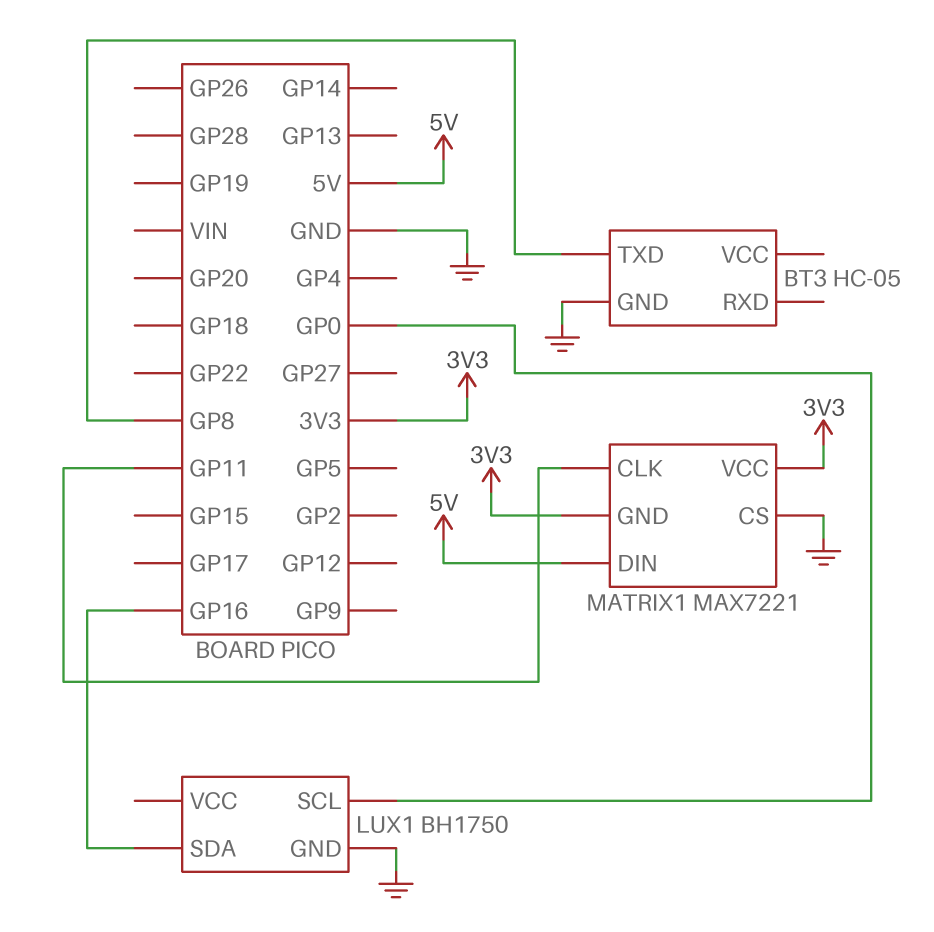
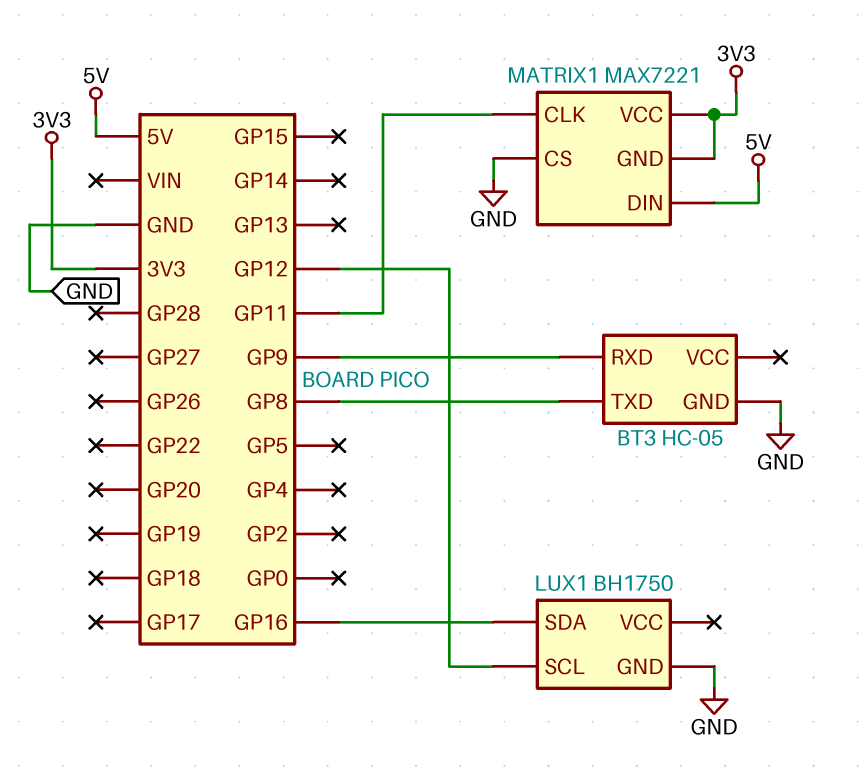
BT3 pin RXD: none -> GP9
LUX1 pin SCL: GP0 -> GP12

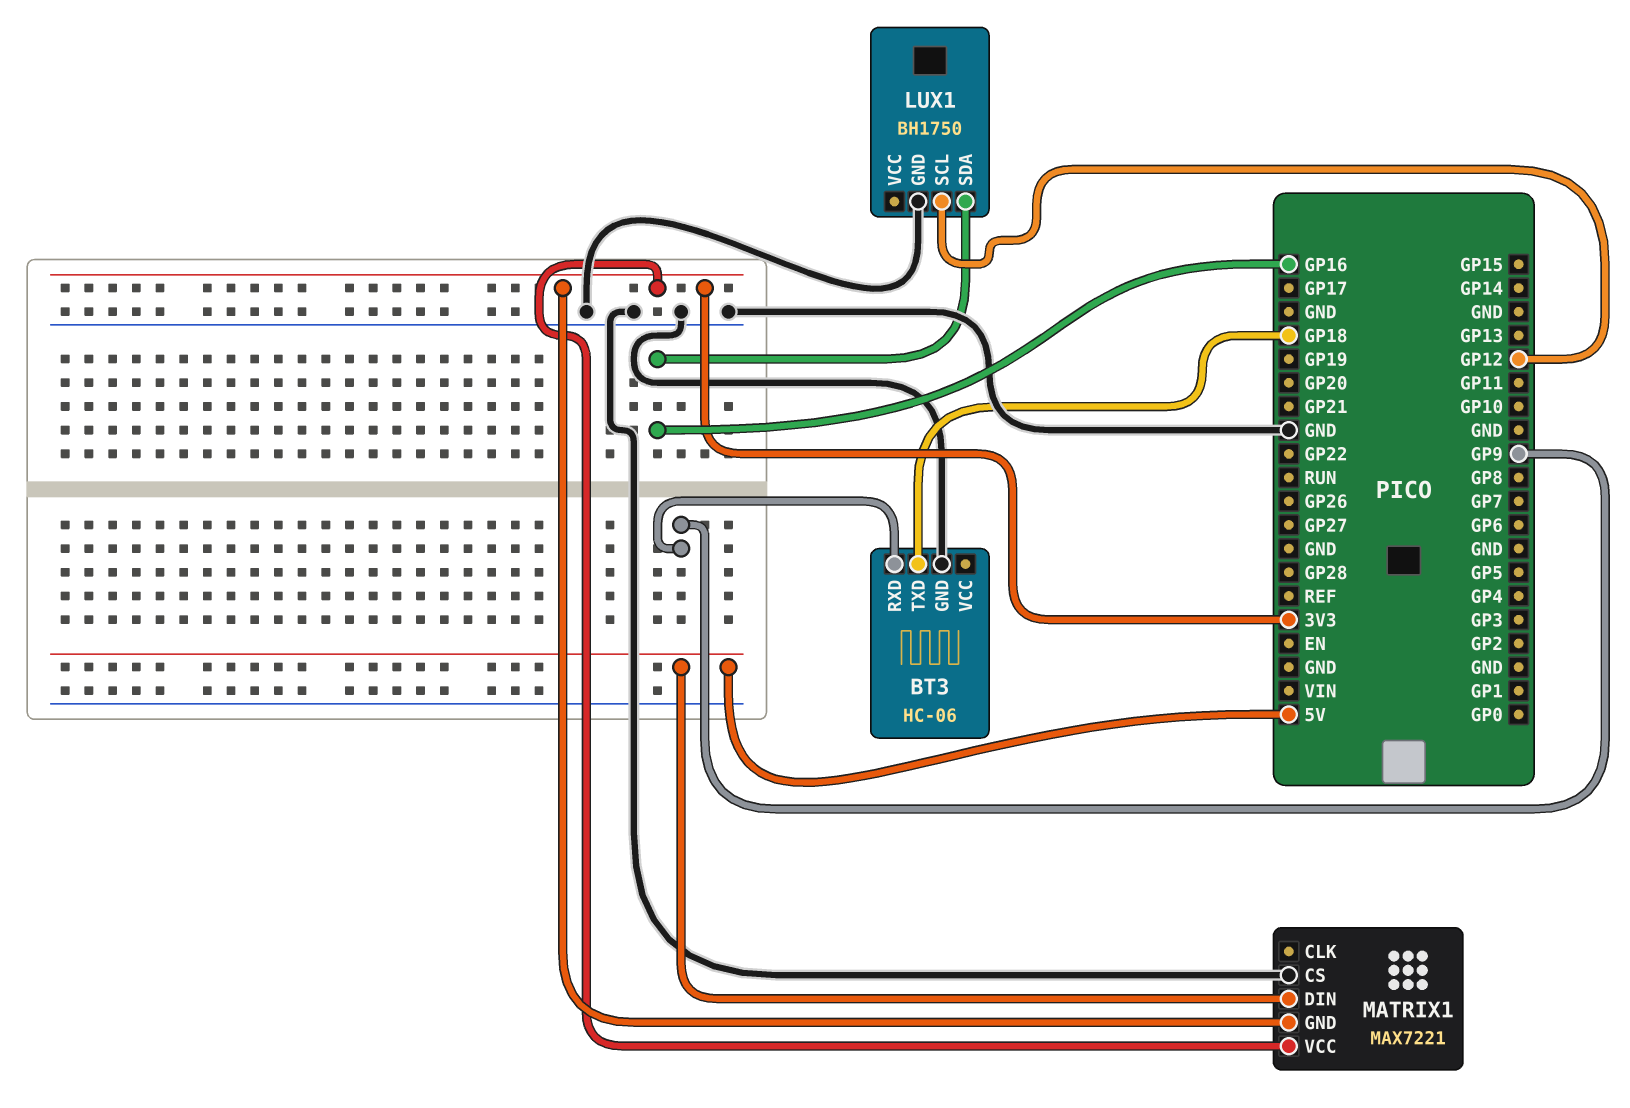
BT3: HC-05 -> HC-06
BT3 pin TXD: GP8 -> GP18
MATRIX1 pin CLK: GP11 -> none

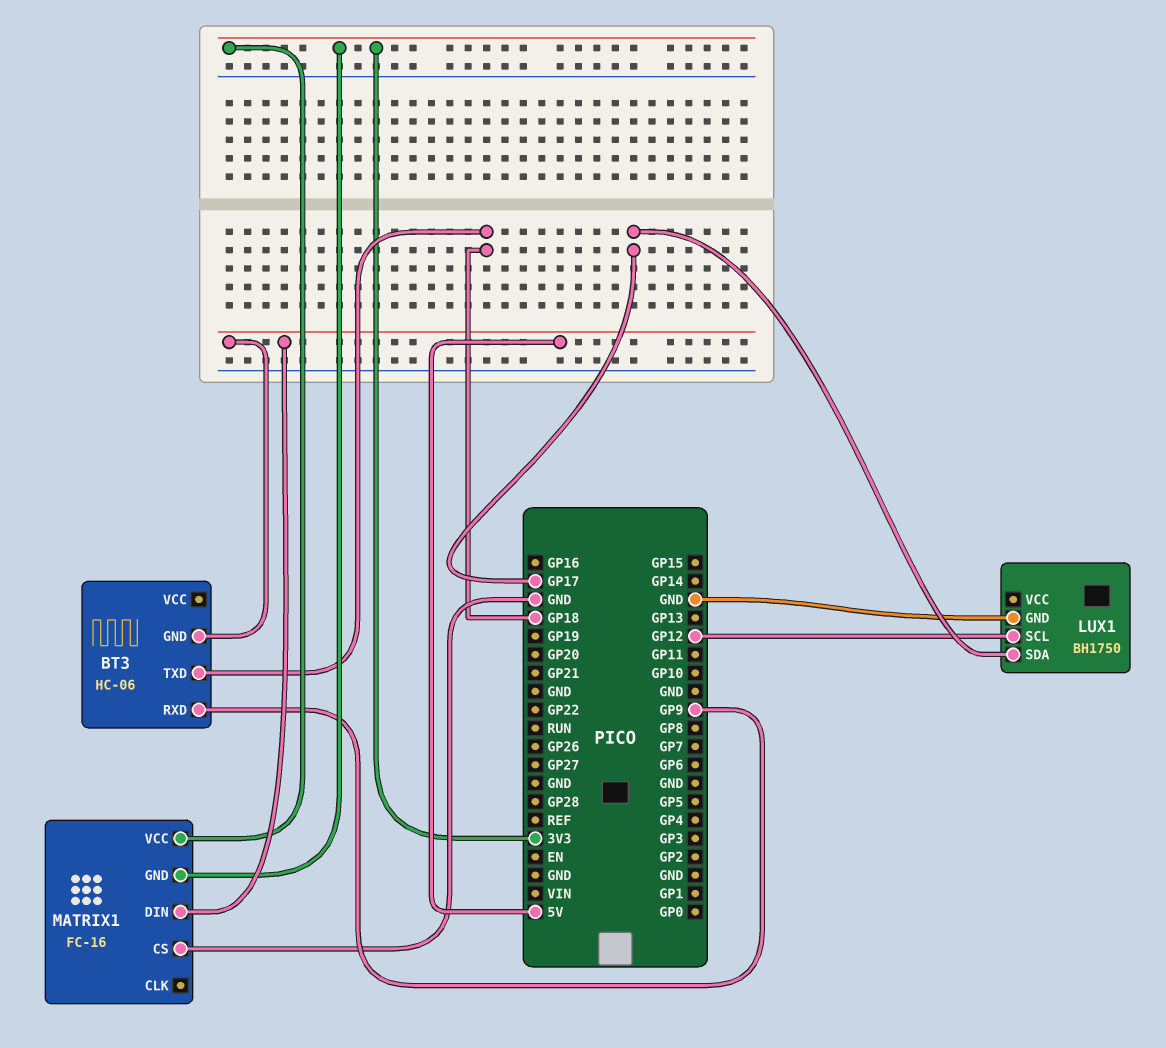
BT3 pin GND: GND -> 5V
LUX1 pin SDA: GP16 -> GP17
MATRIX1: MAX7221 -> FC-16

